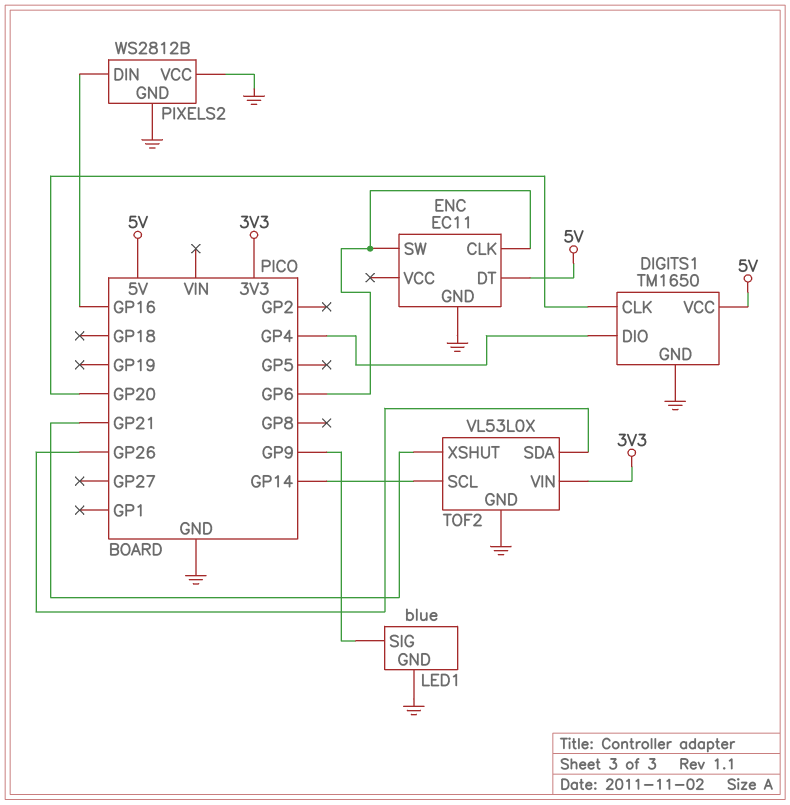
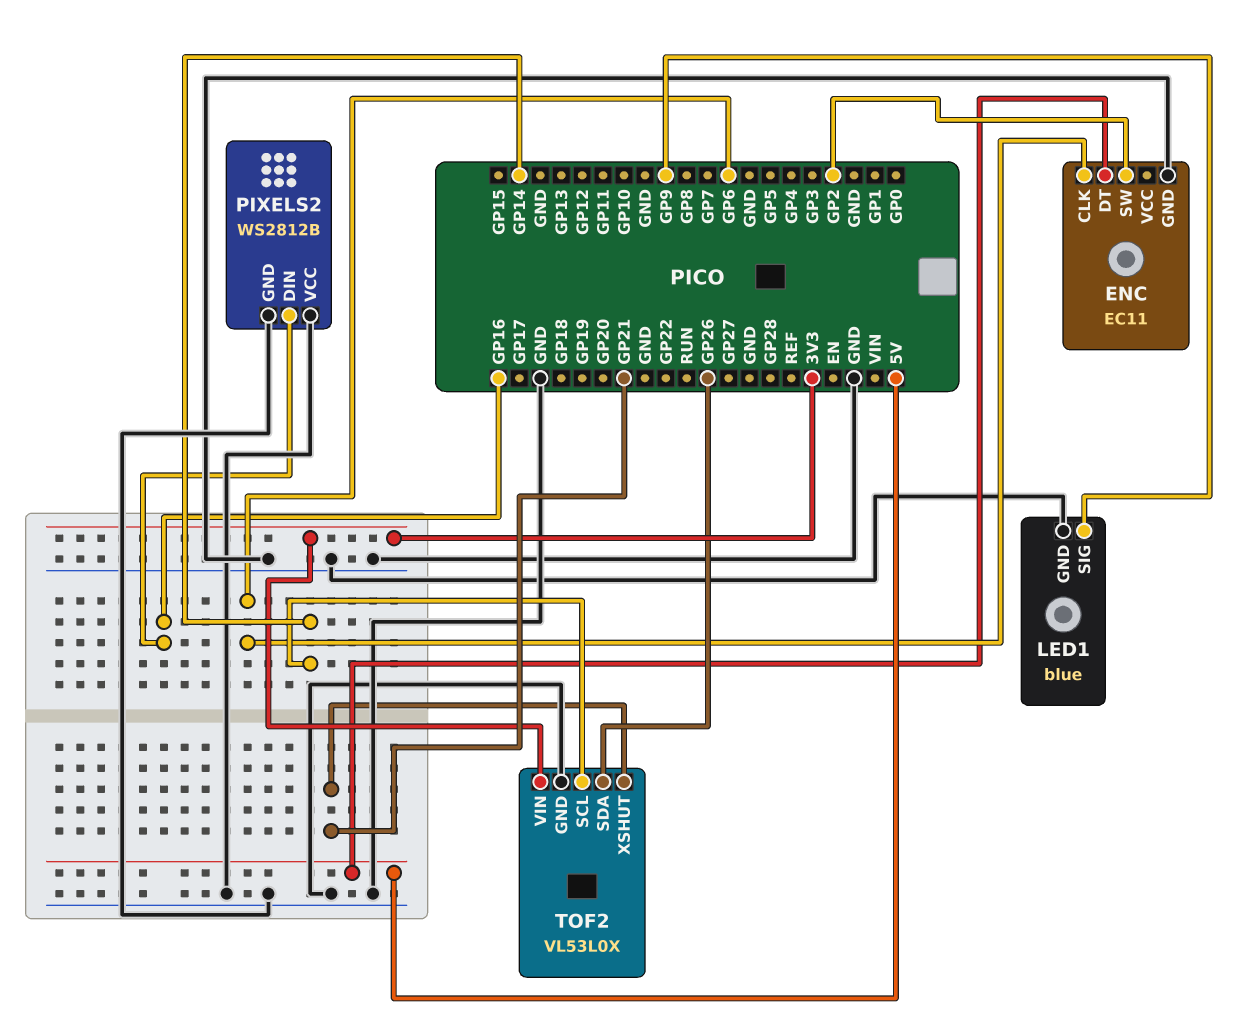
DIGITS1: TM1650 -> none
DIGITS1 pin CLK: GP20 -> none
DIGITS1 pin DIO: GP4 -> none
DIGITS1 pin GND: GND -> none
DIGITS1 pin VCC: 5V -> none
ENC pin SW: GP6 -> GP2

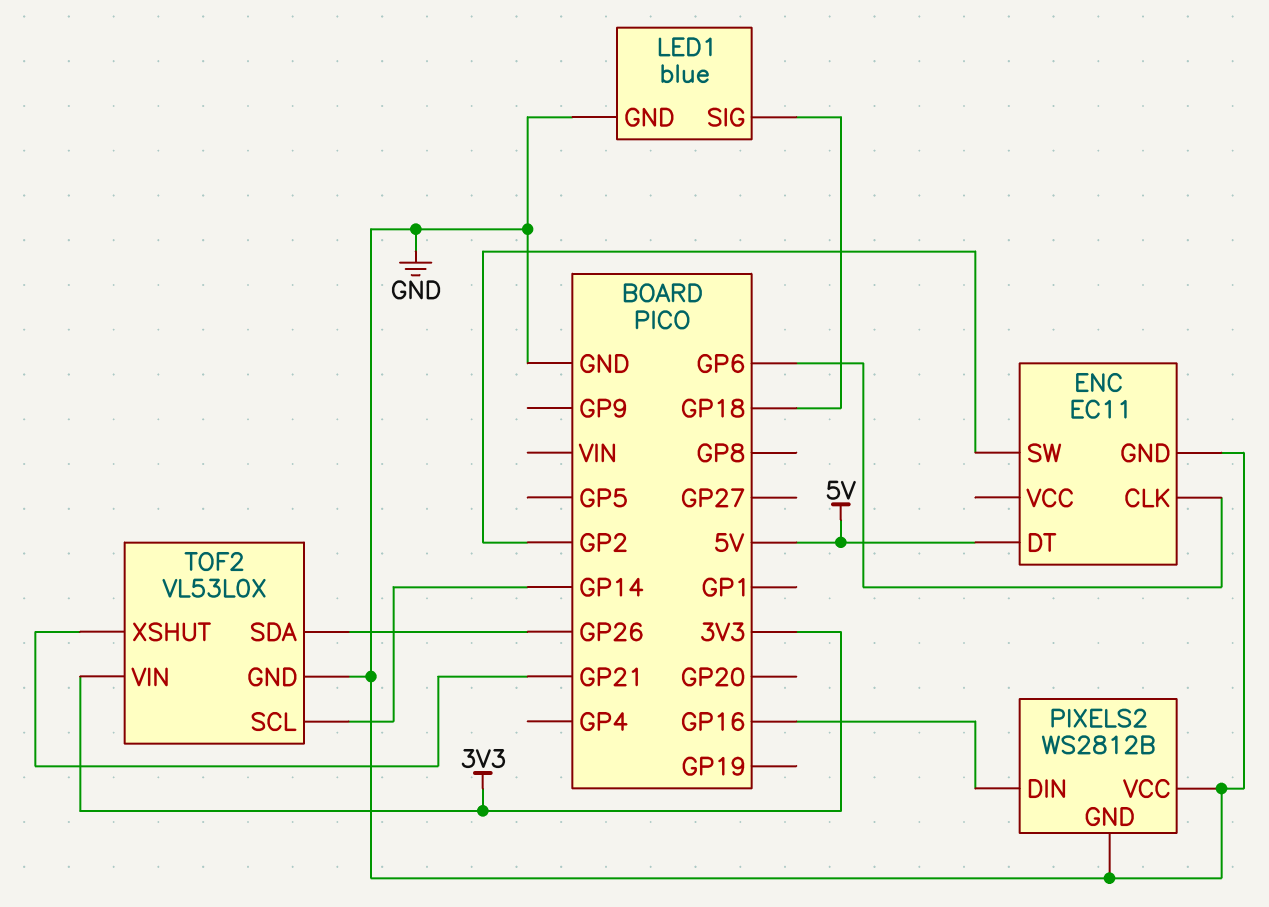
LED1 pin SIG: GP9 -> GP18

